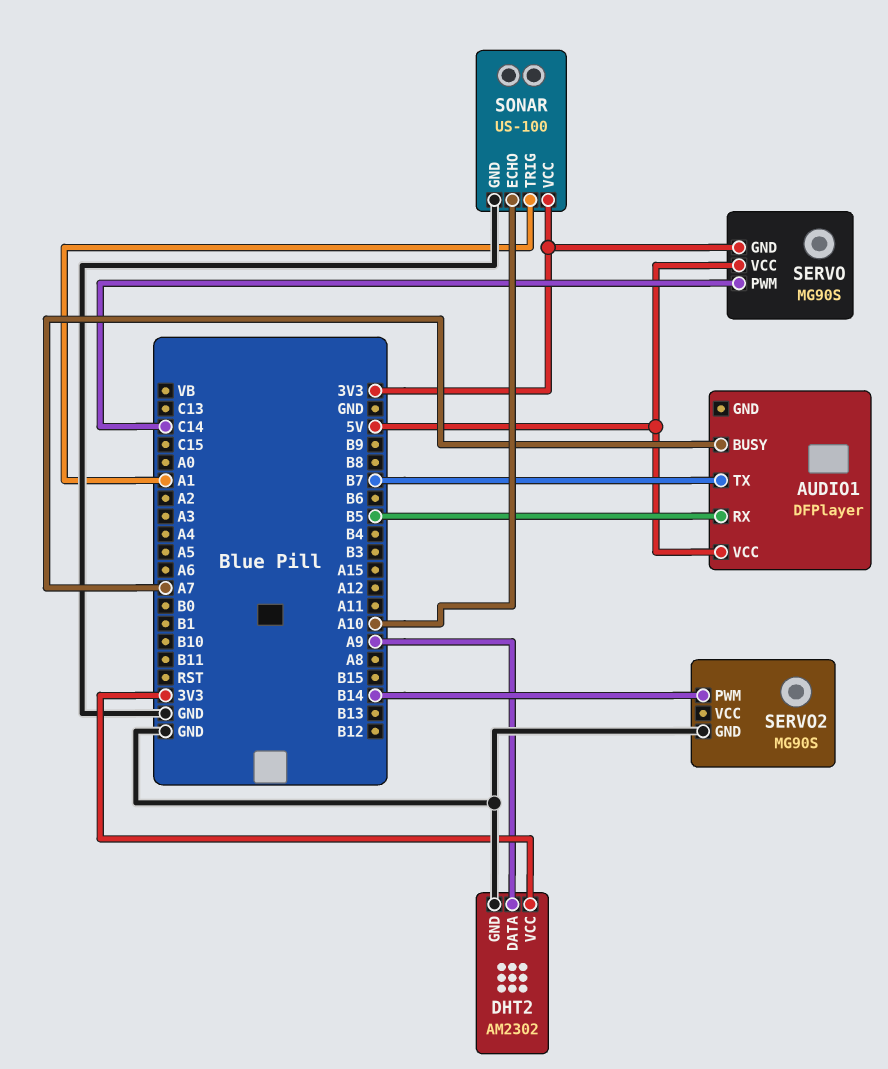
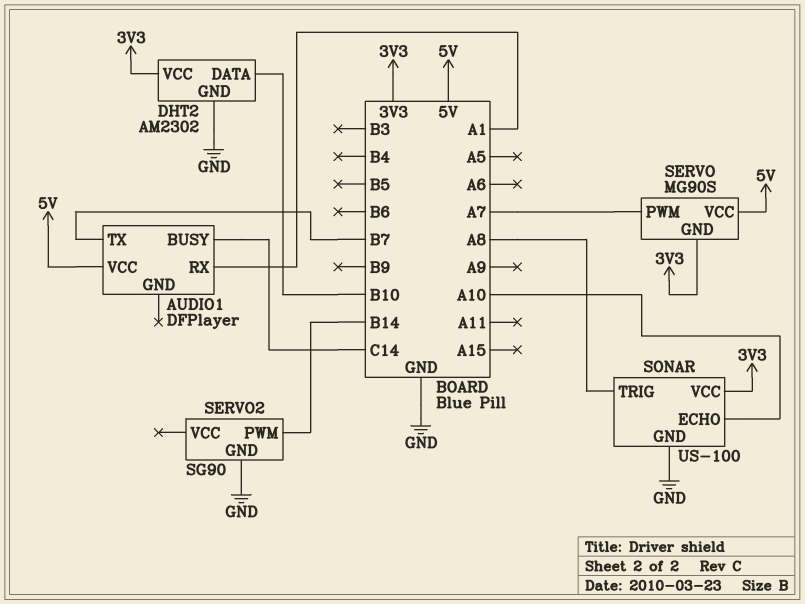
AUDIO1 pin BUSY: A7 -> C14
AUDIO1 pin RX: B5 -> A1
DHT2 pin DATA: A9 -> B10
SERVO pin PWM: C14 -> A7
SERVO2: MG90S -> SG90
SONAR pin TRIG: A1 -> A8

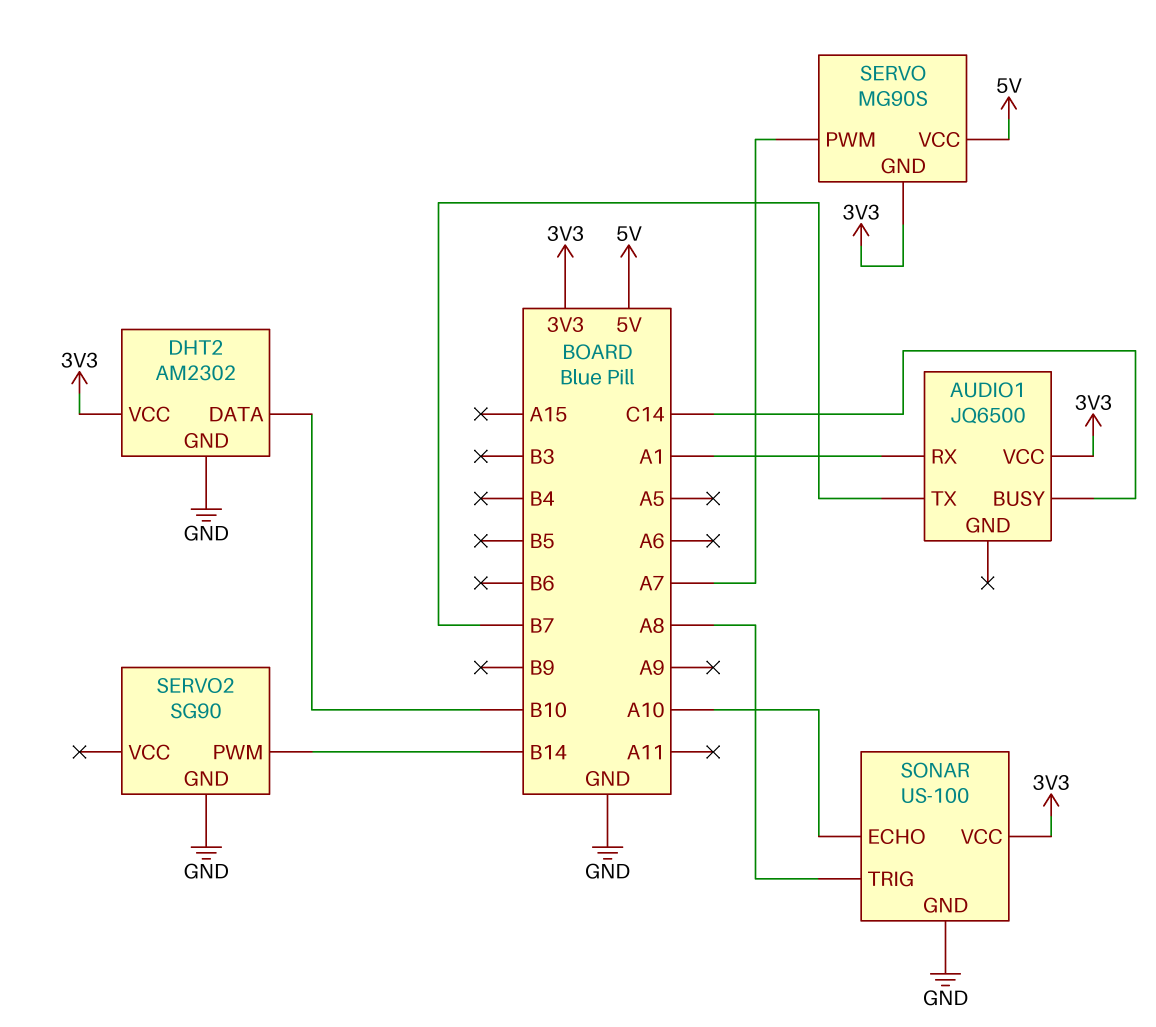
AUDIO1: DFPlayer -> JQ6500
AUDIO1 pin VCC: 5V -> 3V3

